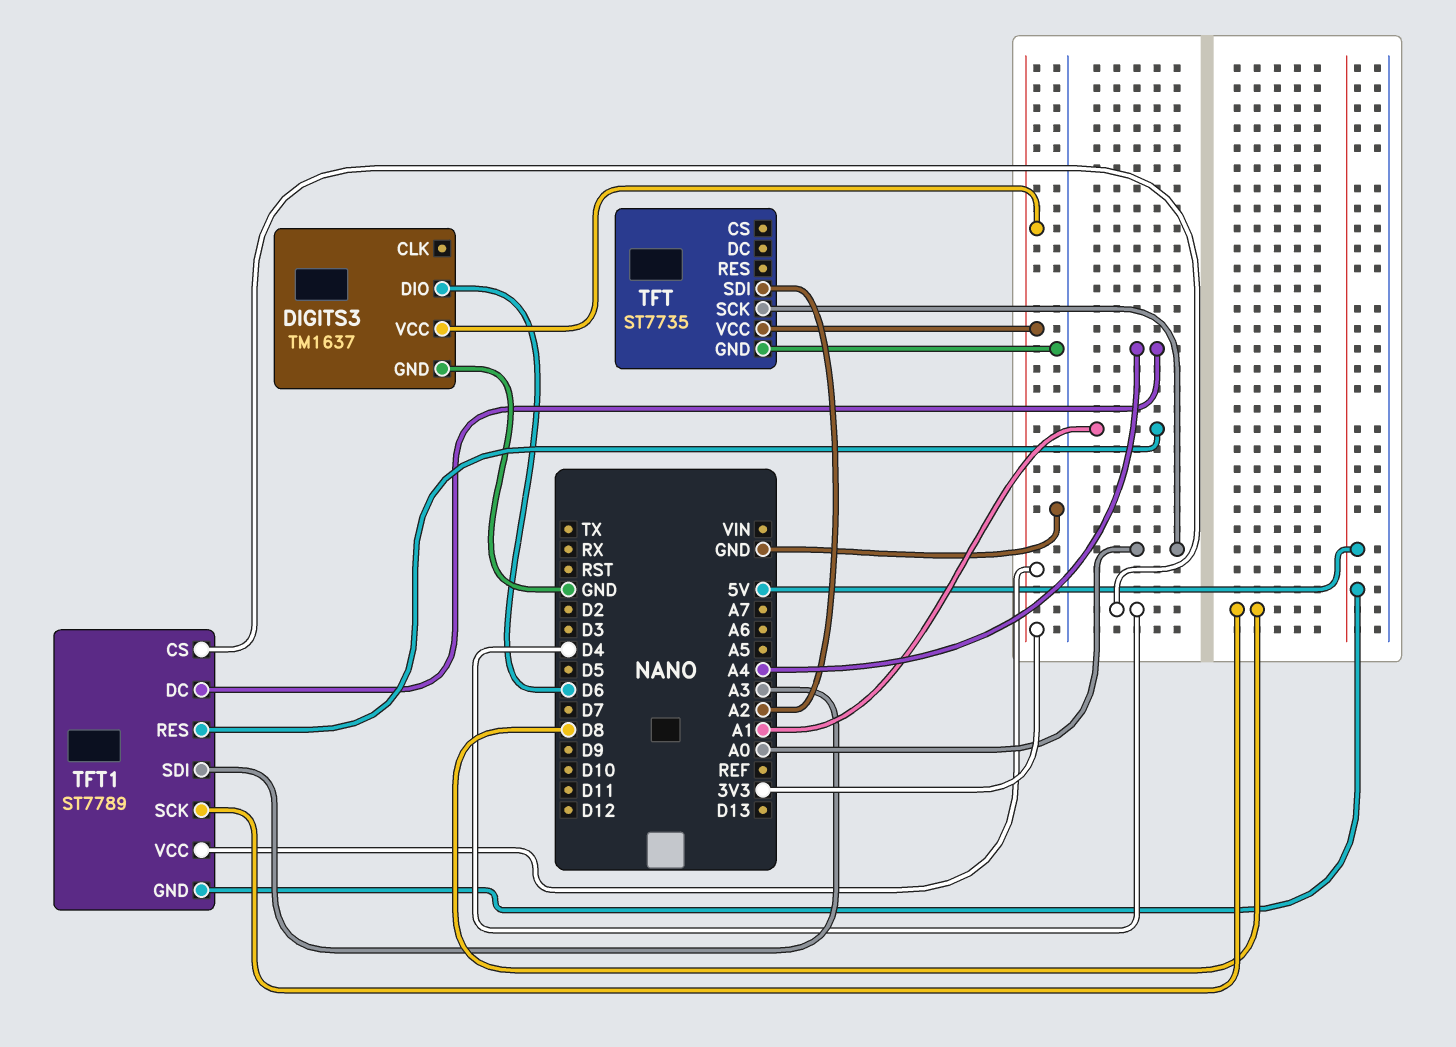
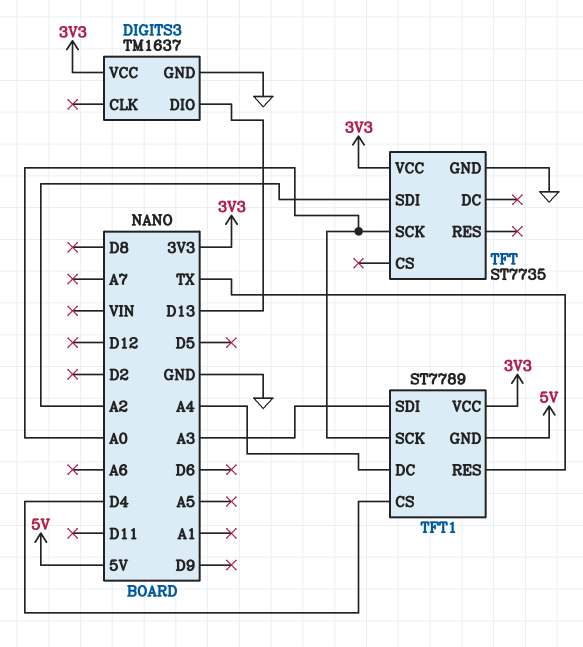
DIGITS3 pin DIO: D6 -> D13
TFT1 pin RES: A1 -> TX
TFT1 pin SCK: D8 -> A0

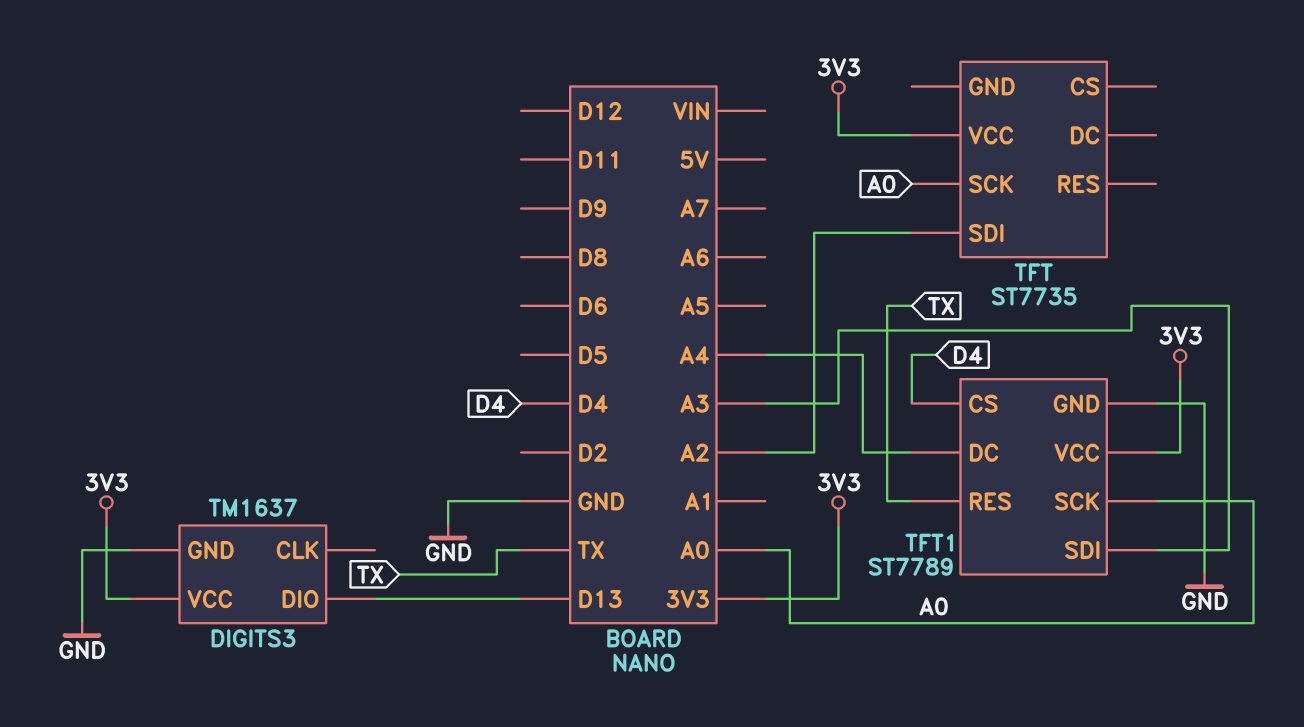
TFT pin GND: GND -> none
TFT1 pin GND: 5V -> GND

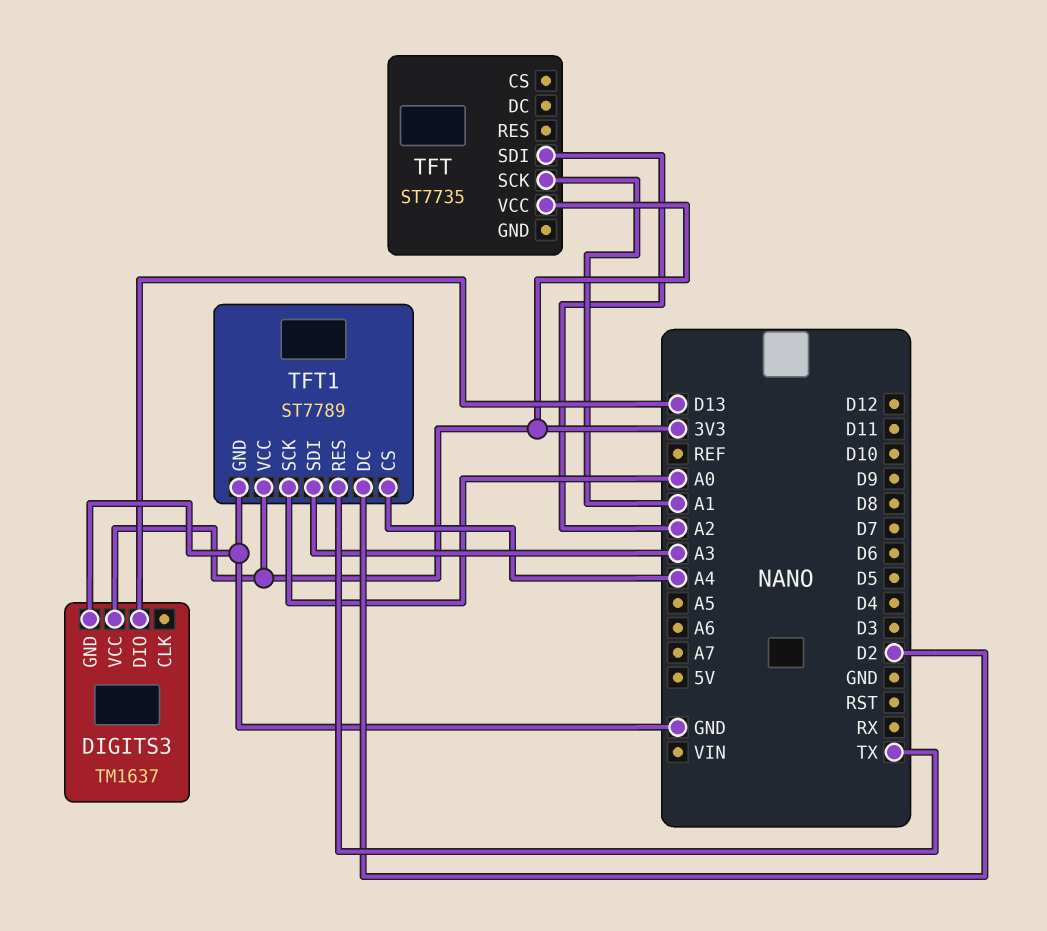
TFT pin SCK: A0 -> A1
TFT1 pin CS: D4 -> A4
TFT1 pin DC: A4 -> D2

